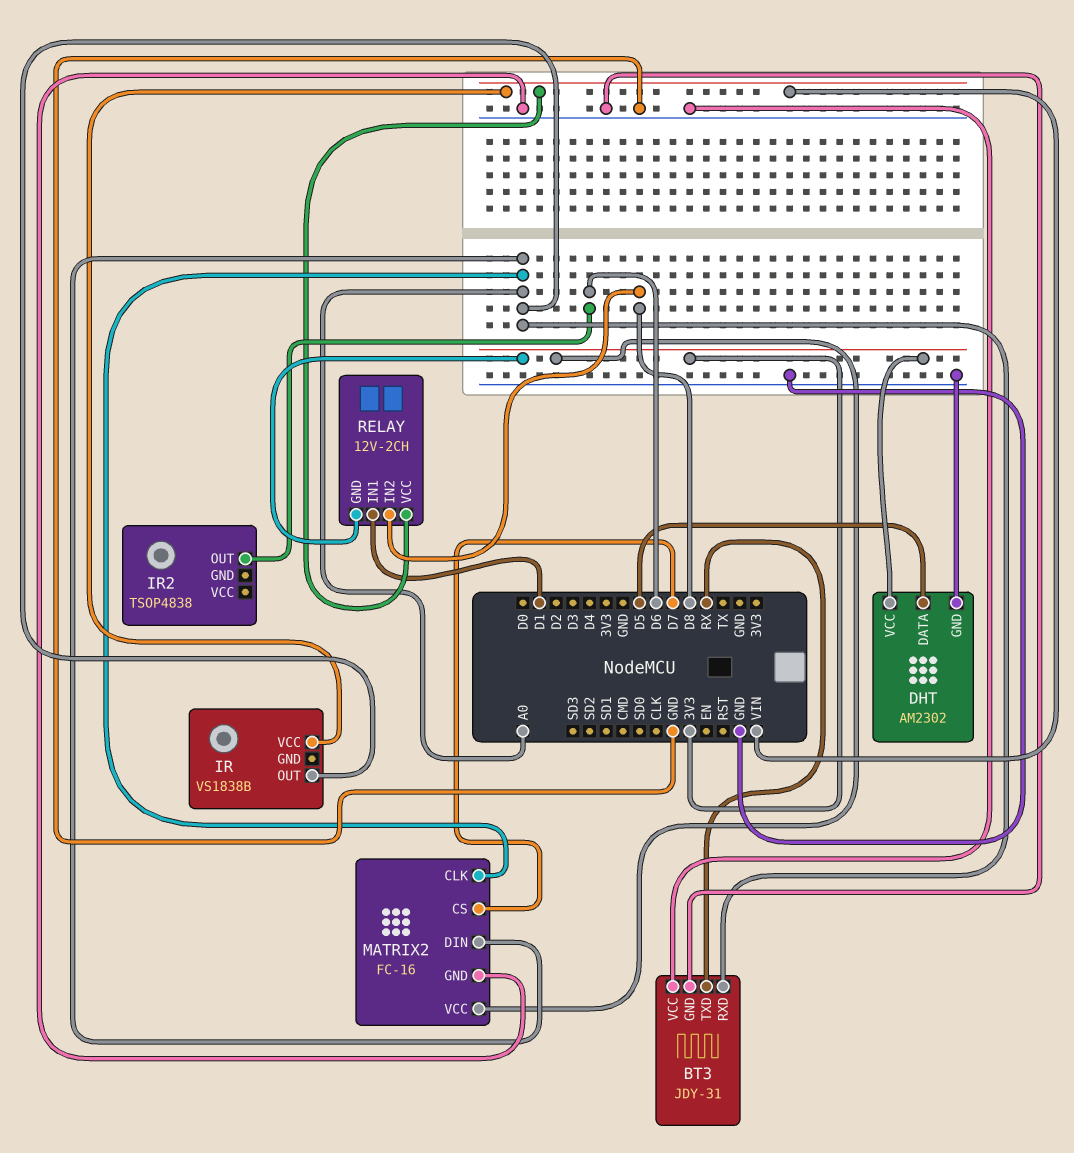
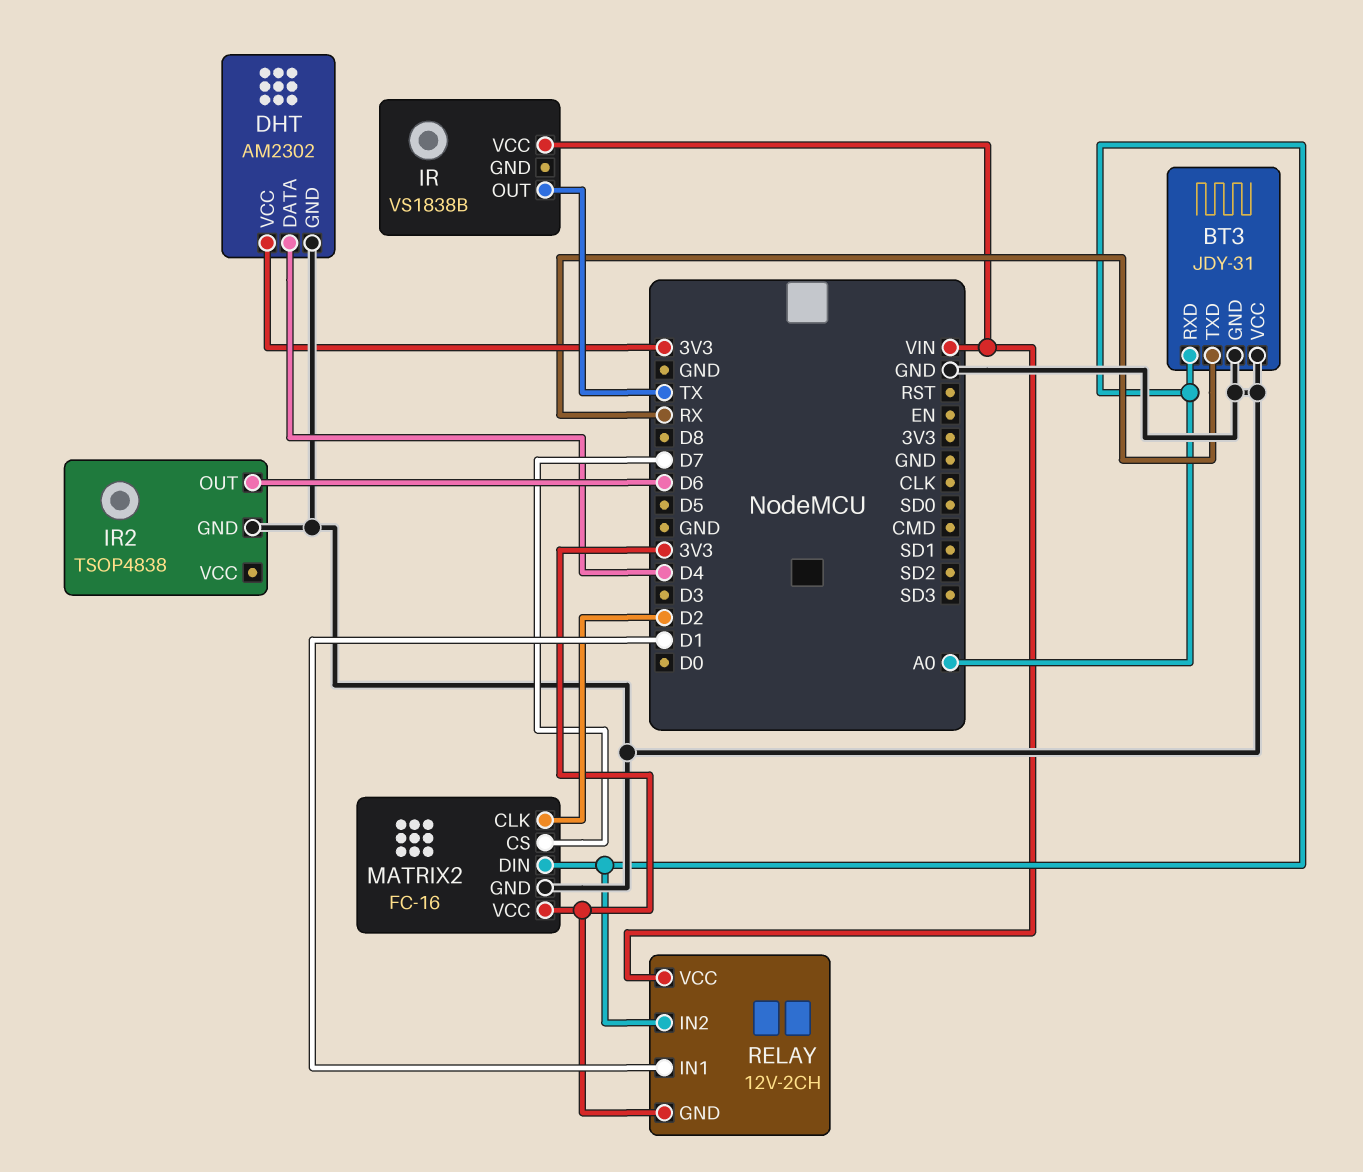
DHT pin DATA: D5 -> D4
IR pin OUT: A0 -> TX
IR2 pin GND: none -> GND
MATRIX2 pin CLK: A0 -> D2
RELAY pin IN2: D8 -> A0

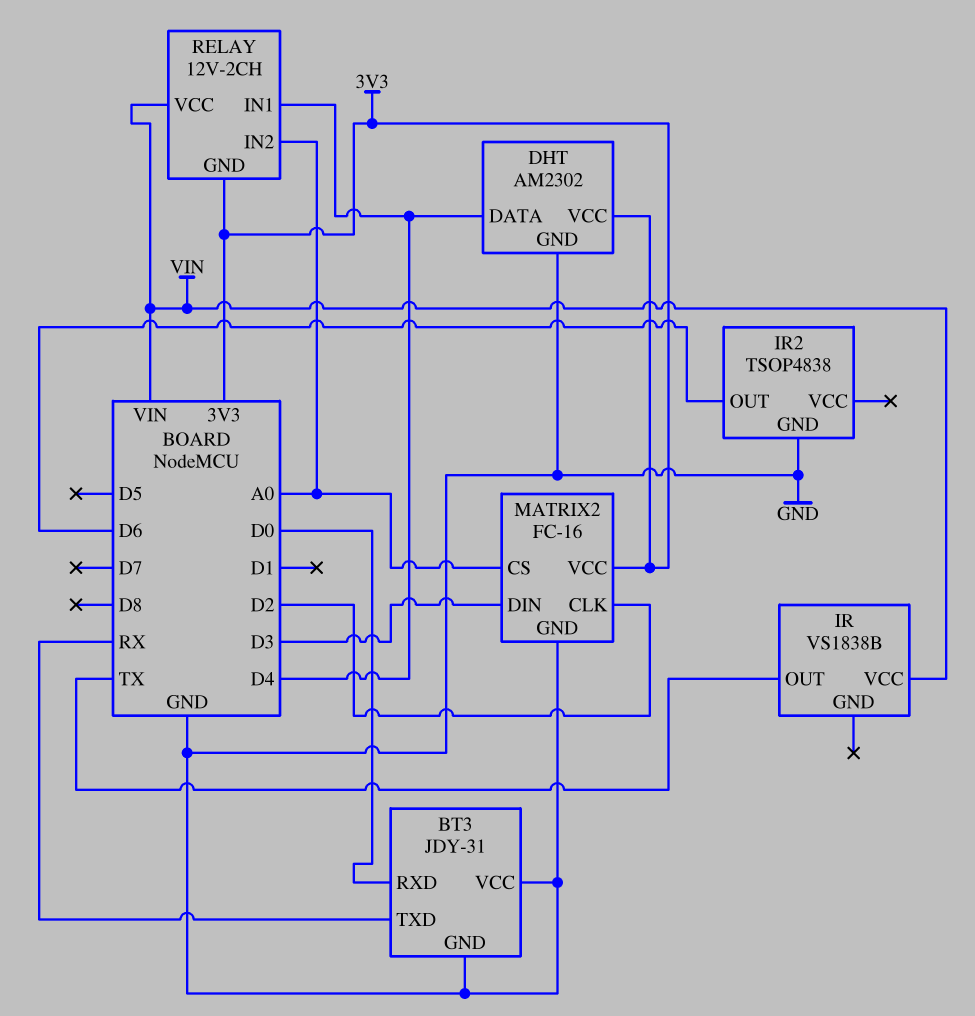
BT3 pin RXD: A0 -> D0
MATRIX2 pin CS: D7 -> A0
MATRIX2 pin DIN: A0 -> D3
RELAY pin IN1: D1 -> D4

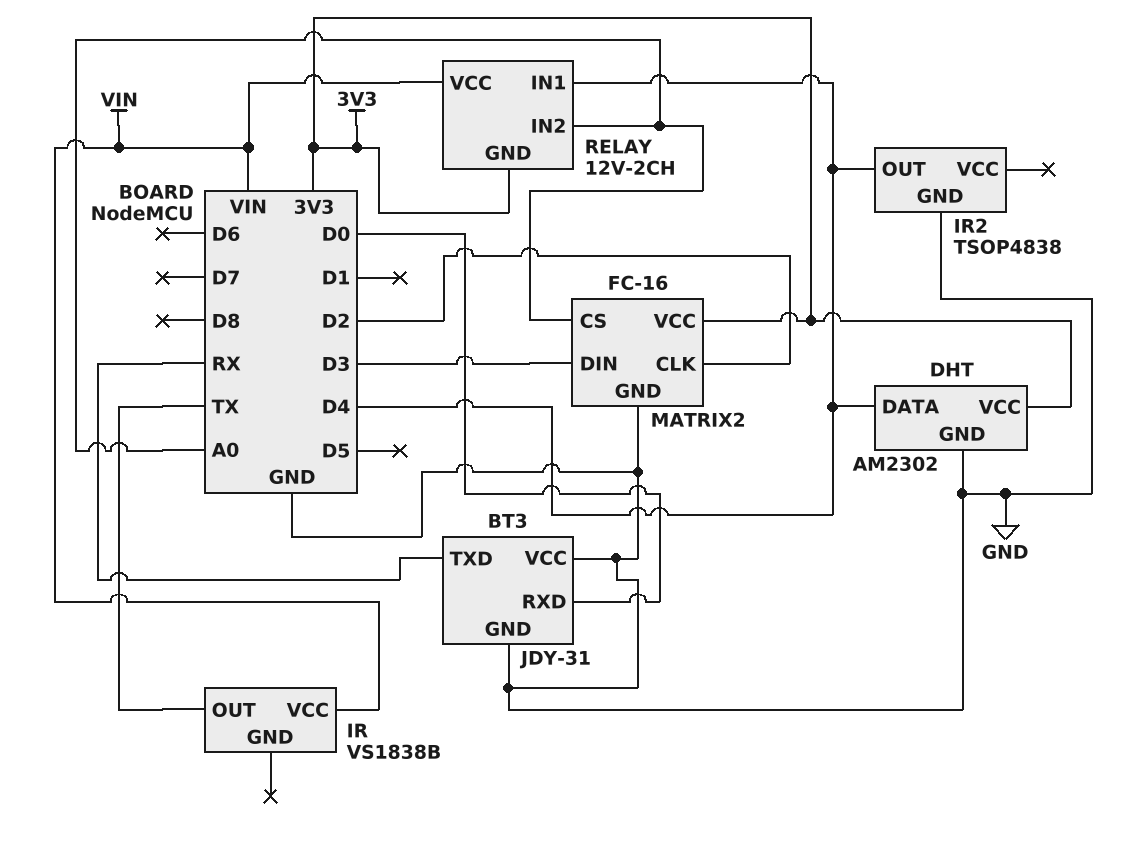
IR2 pin OUT: D6 -> D4

